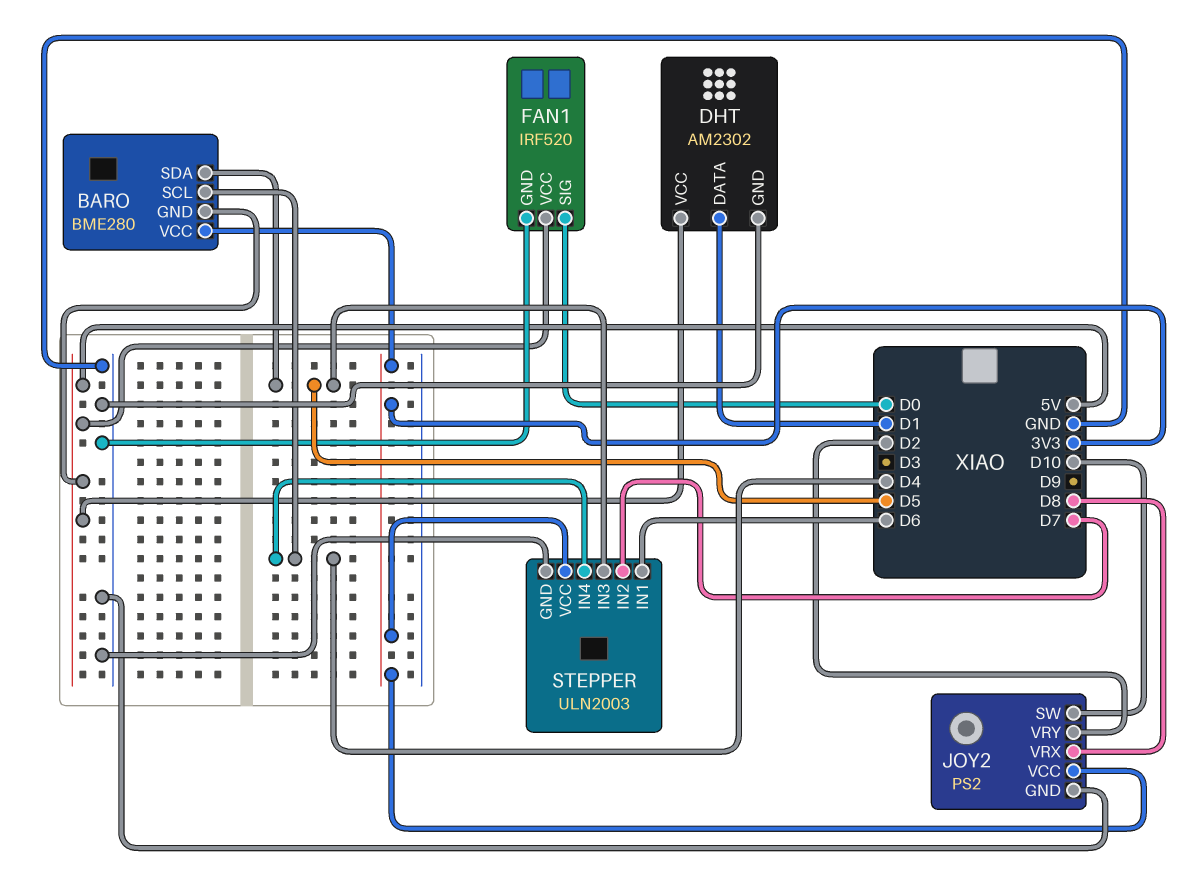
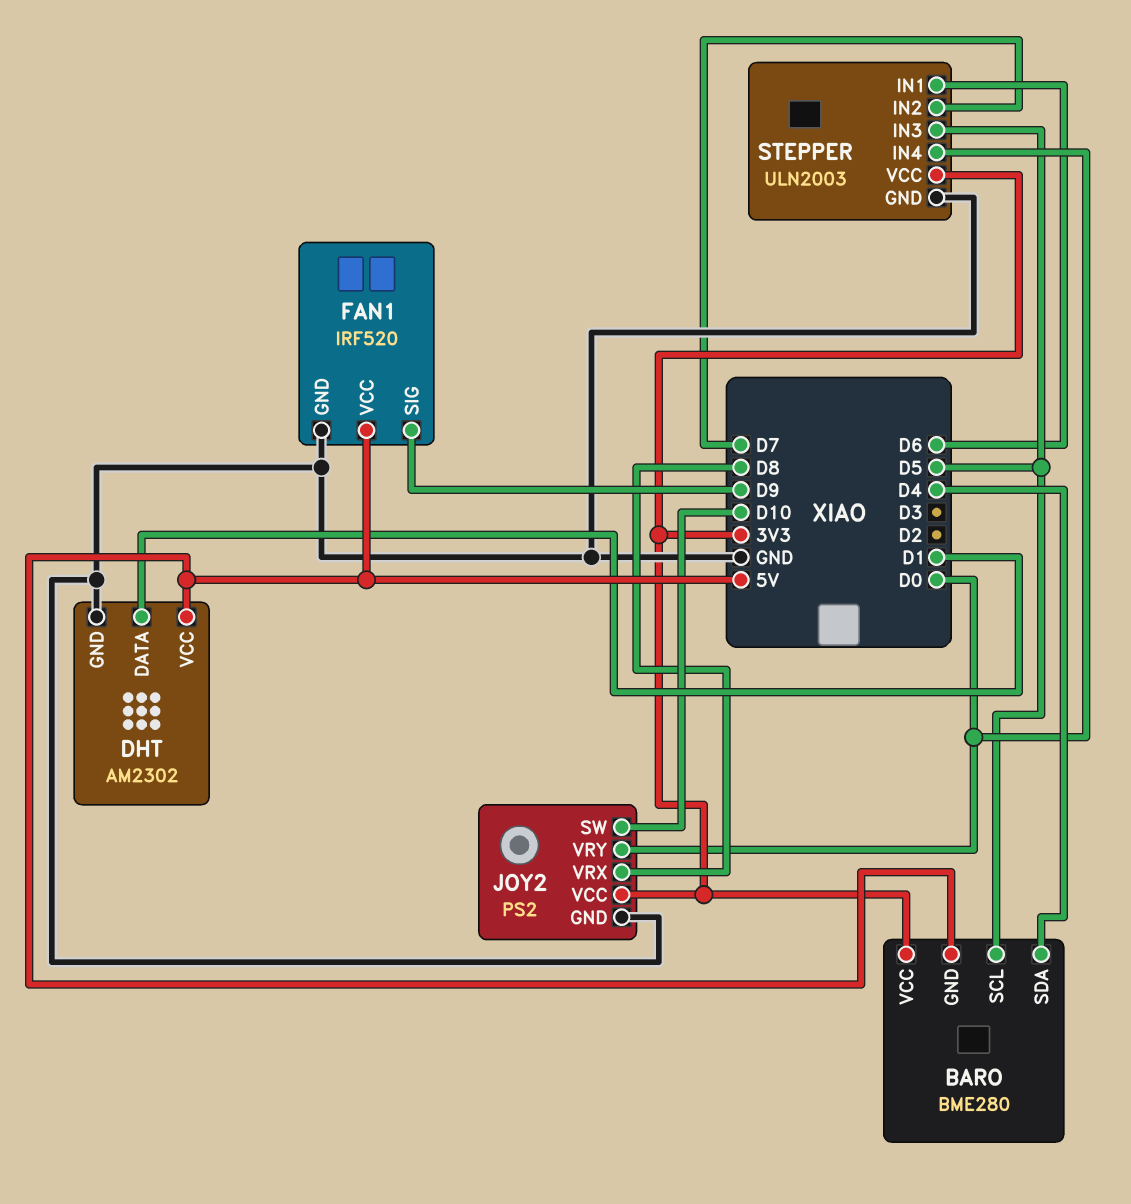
BARO pin SCL: D4 -> D5
BARO pin SDA: D5 -> D4
FAN1 pin SIG: D0 -> D9
JOY2 pin VRY: D2 -> D0
STEPPER pin IN4: D4 -> D0

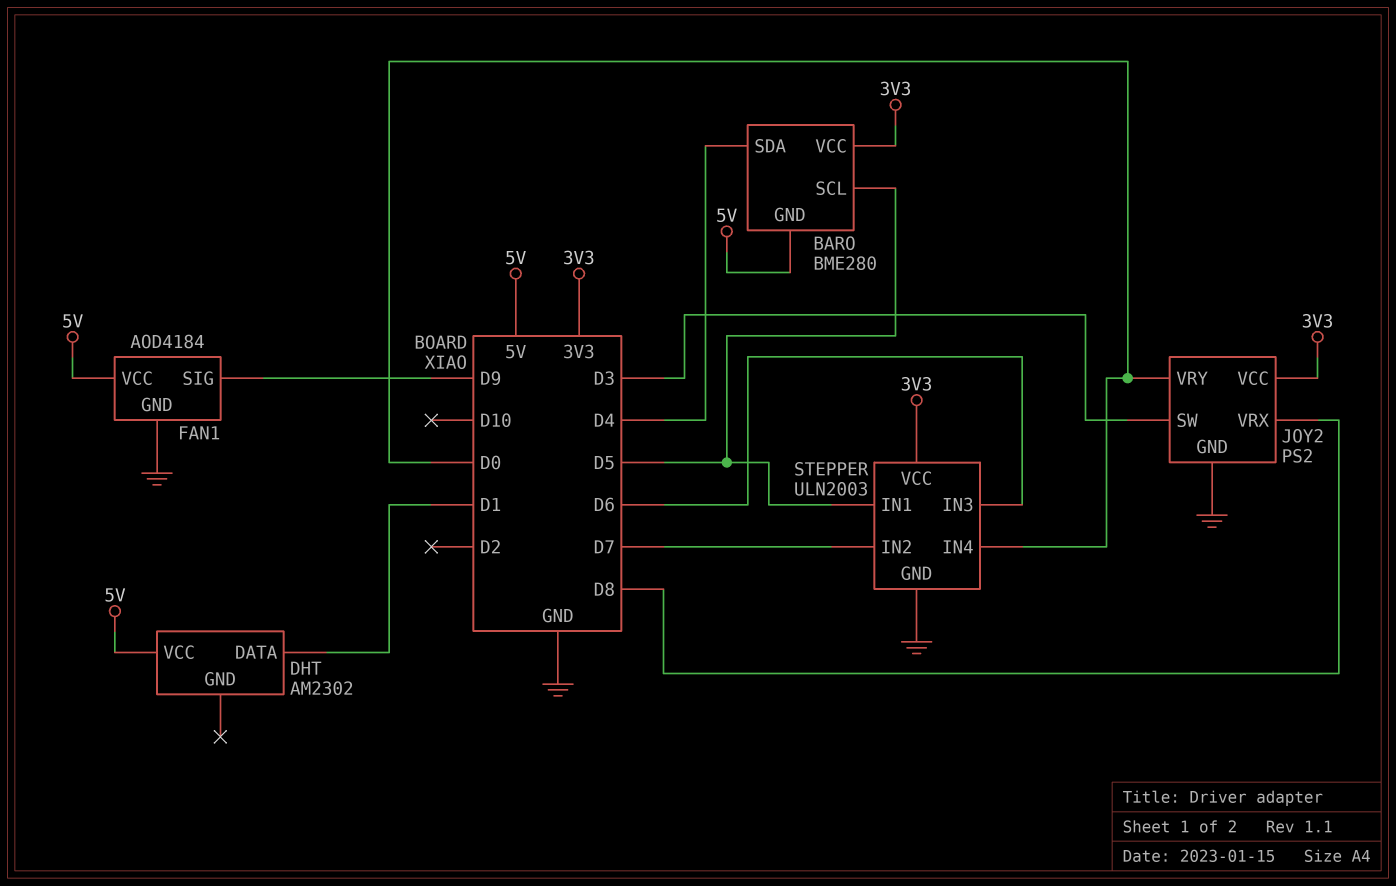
DHT pin GND: GND -> none
FAN1: IRF520 -> AOD4184
JOY2 pin SW: D10 -> D3
STEPPER pin IN1: D6 -> D5
STEPPER pin IN3: D5 -> D6

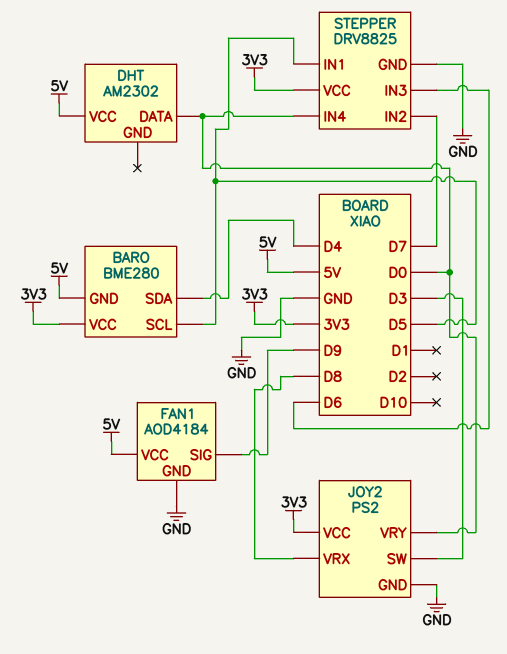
DHT pin DATA: D1 -> D0
STEPPER: ULN2003 -> DRV8825

